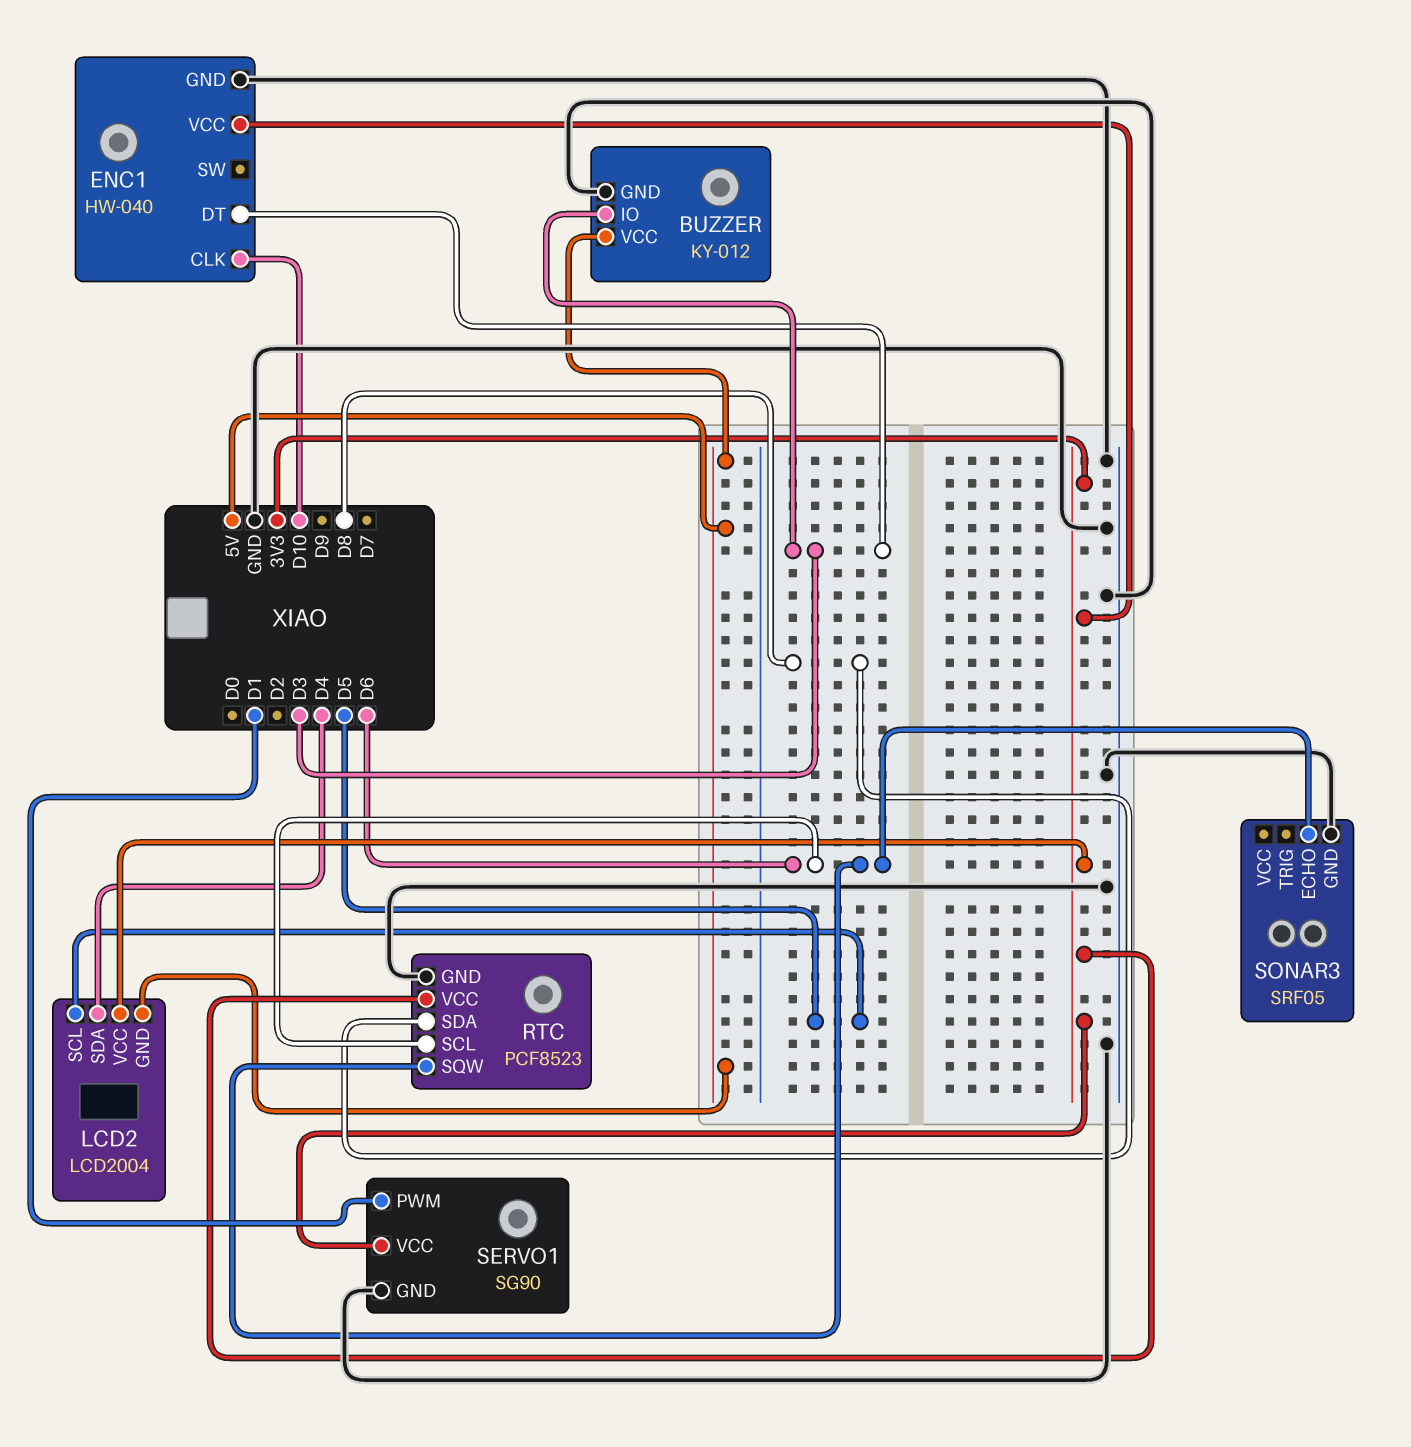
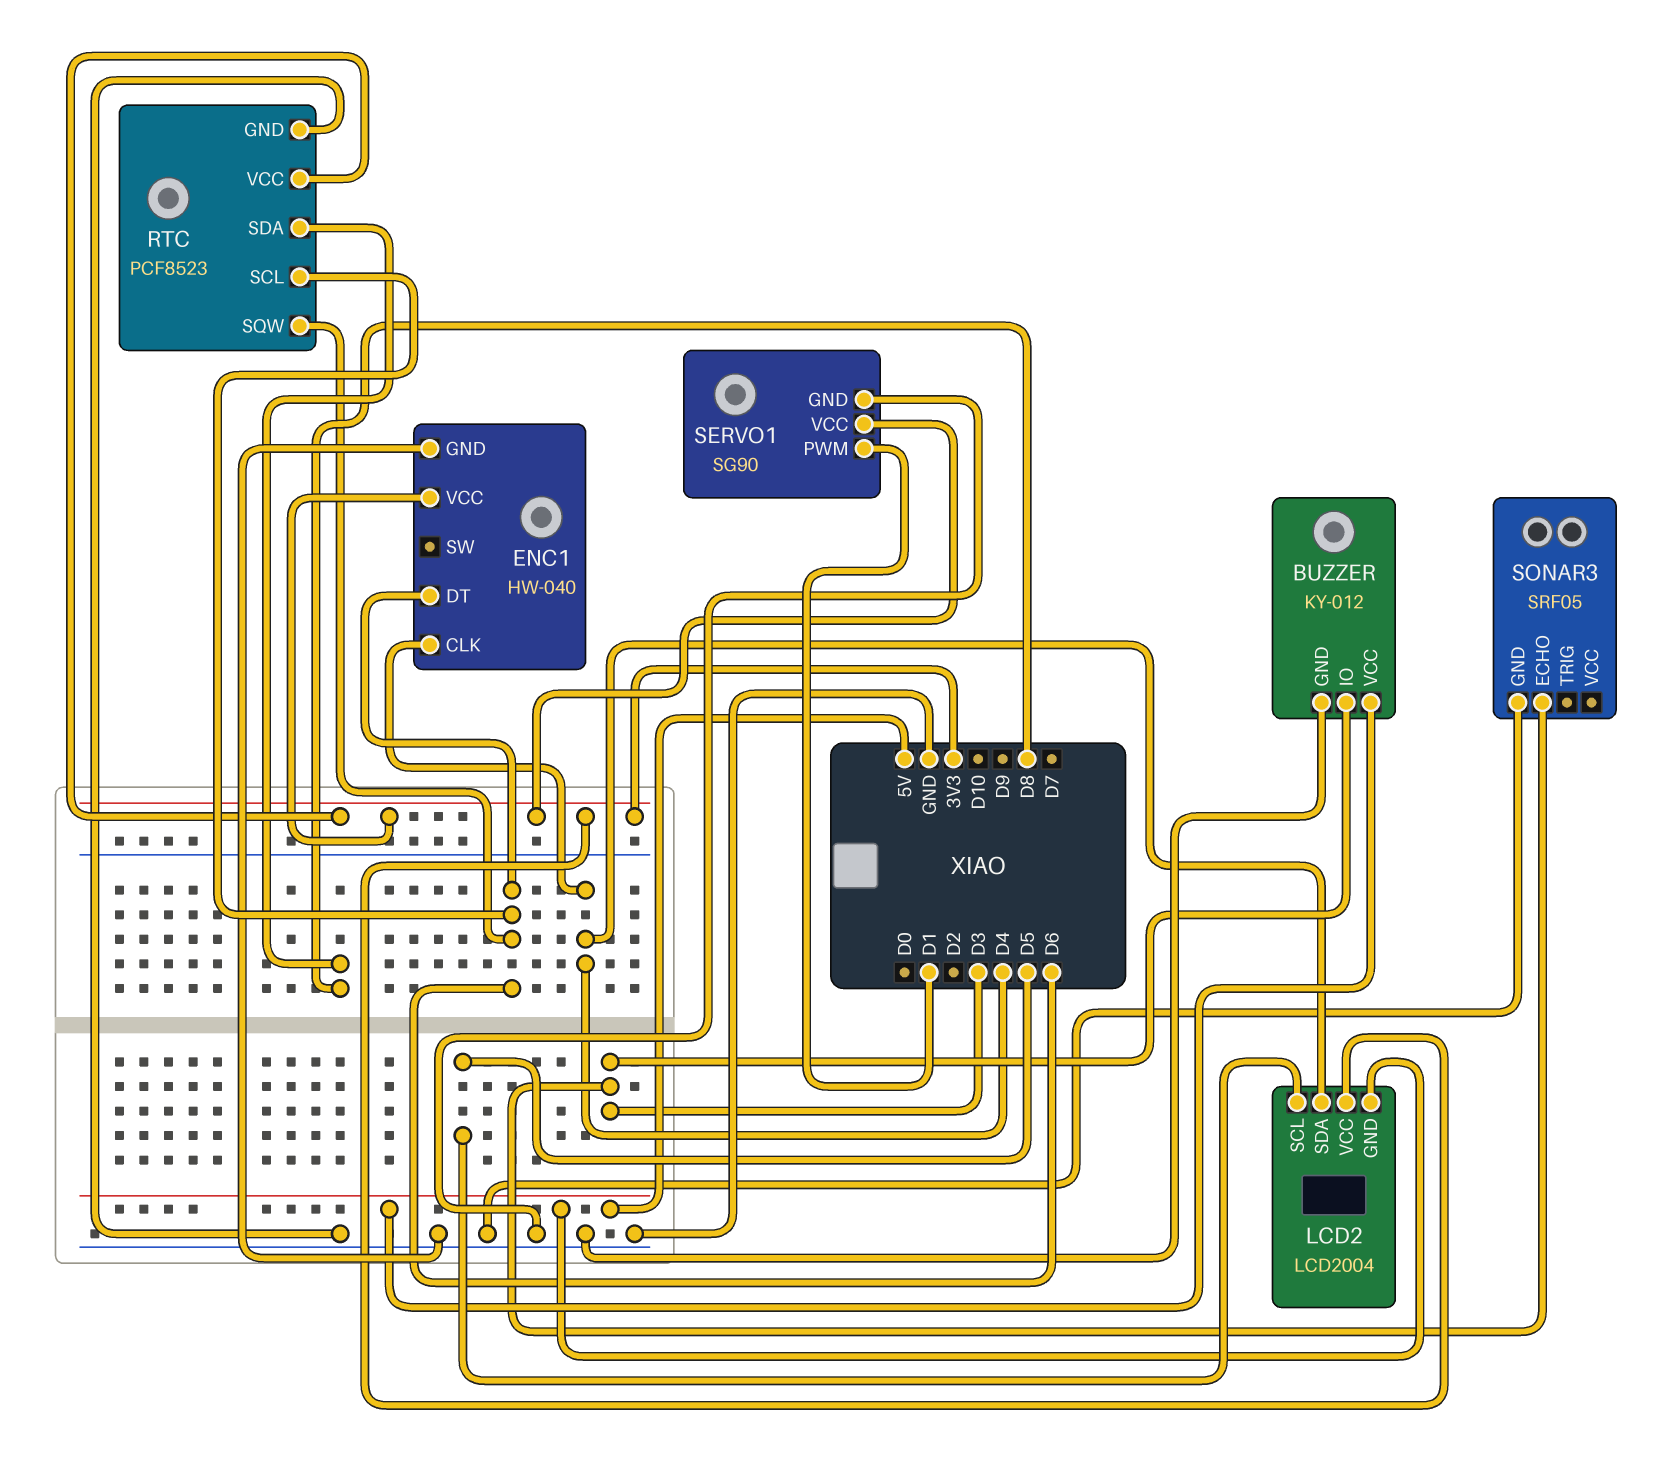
ENC1 pin CLK: D10 -> D4
ENC1 pin DT: D3 -> D6
SONAR3 pin ECHO: D6 -> D3

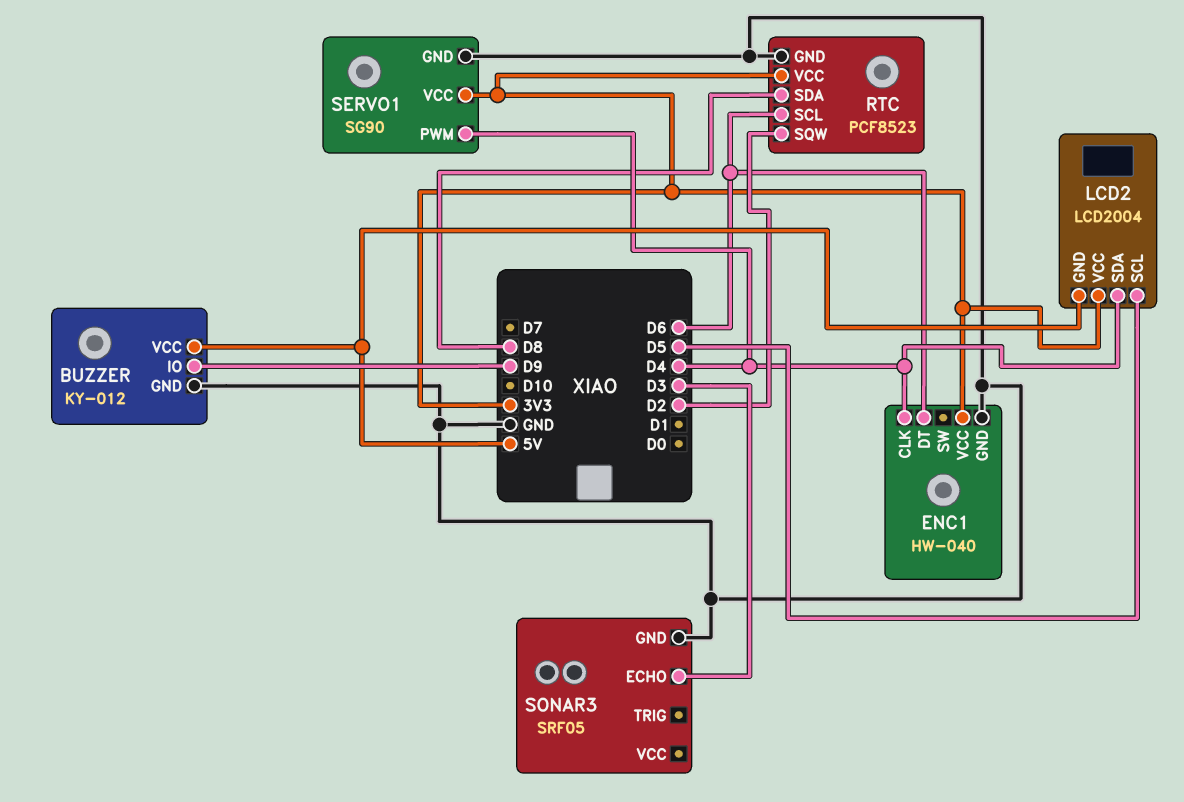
BUZZER pin IO: D3 -> D9
RTC pin SQW: D6 -> D2
SERVO1 pin PWM: D1 -> D4

